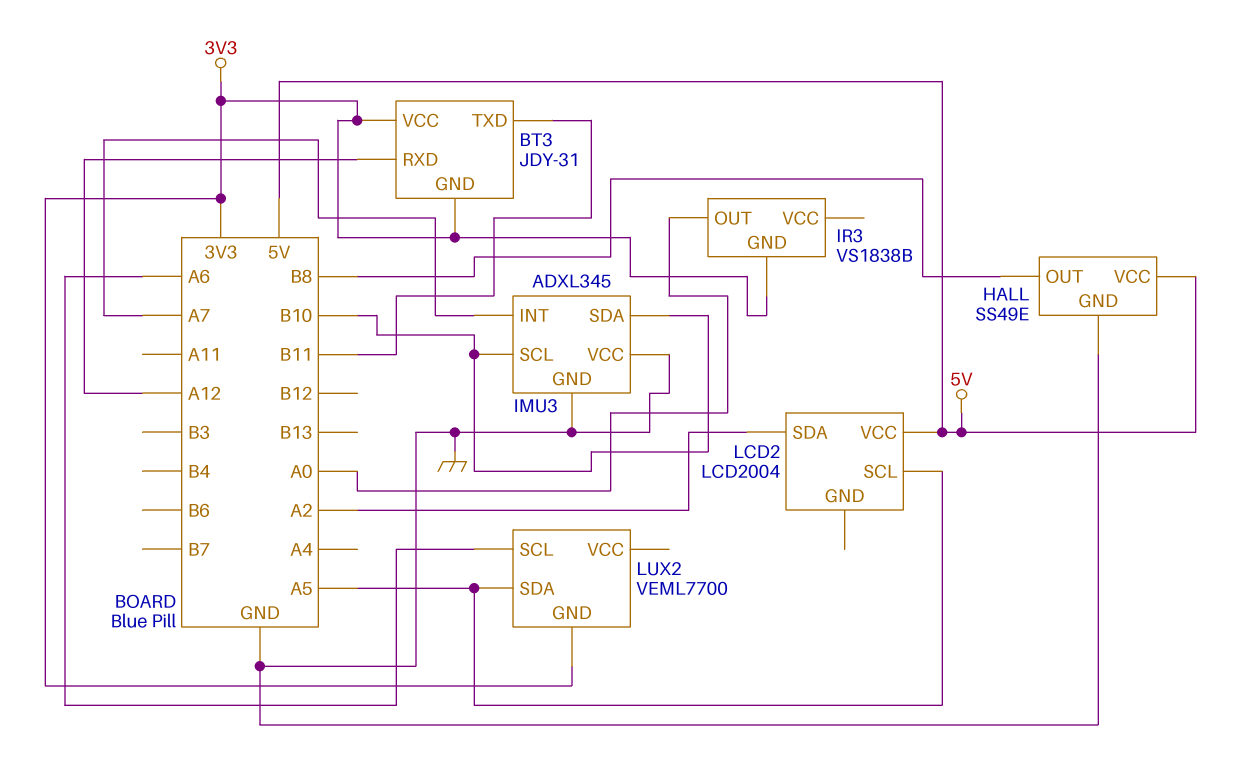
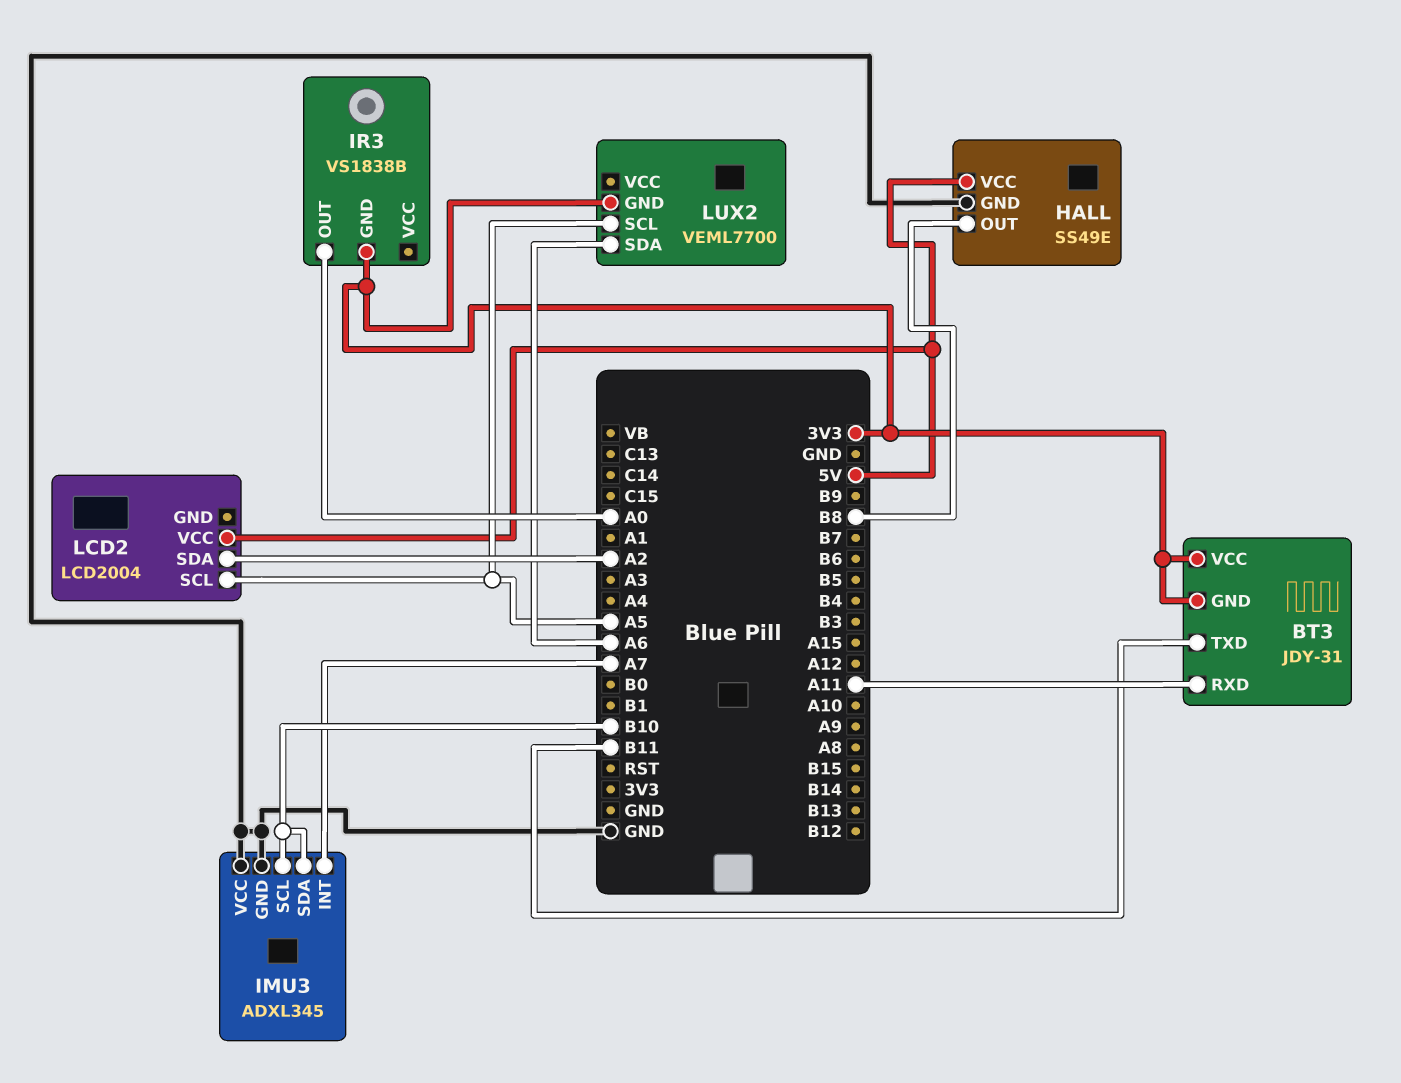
BT3 pin RXD: A12 -> A11
LUX2 pin SCL: A6 -> A5
LUX2 pin SDA: A5 -> A6

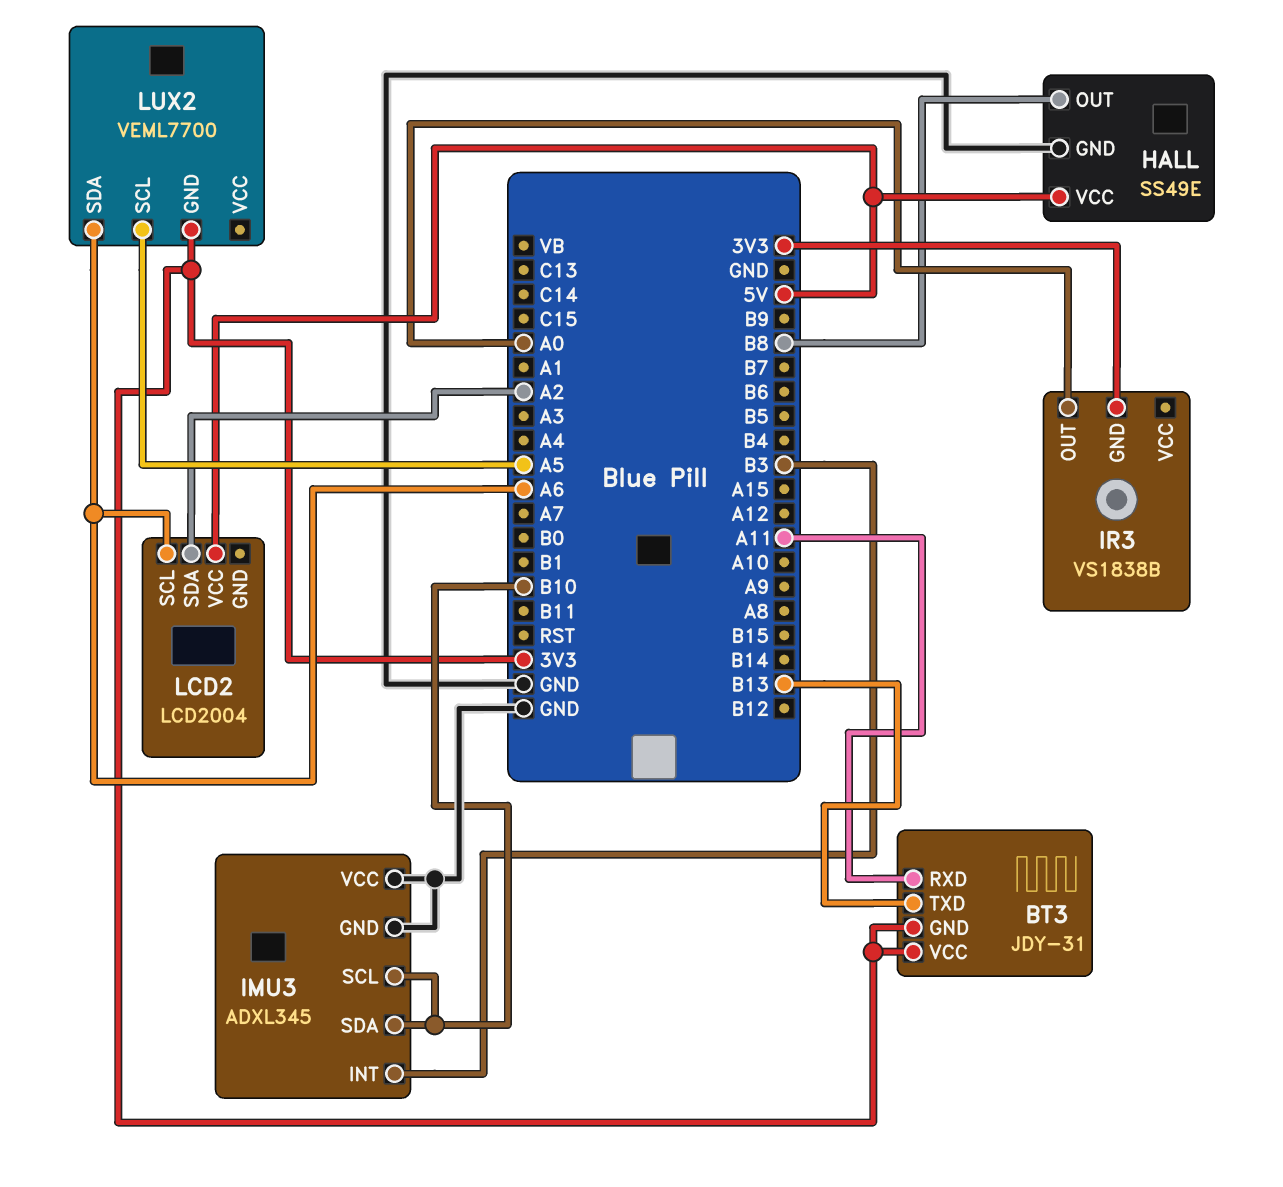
BT3 pin TXD: B11 -> B13
IMU3 pin INT: A7 -> B3
LCD2 pin SCL: A5 -> A6

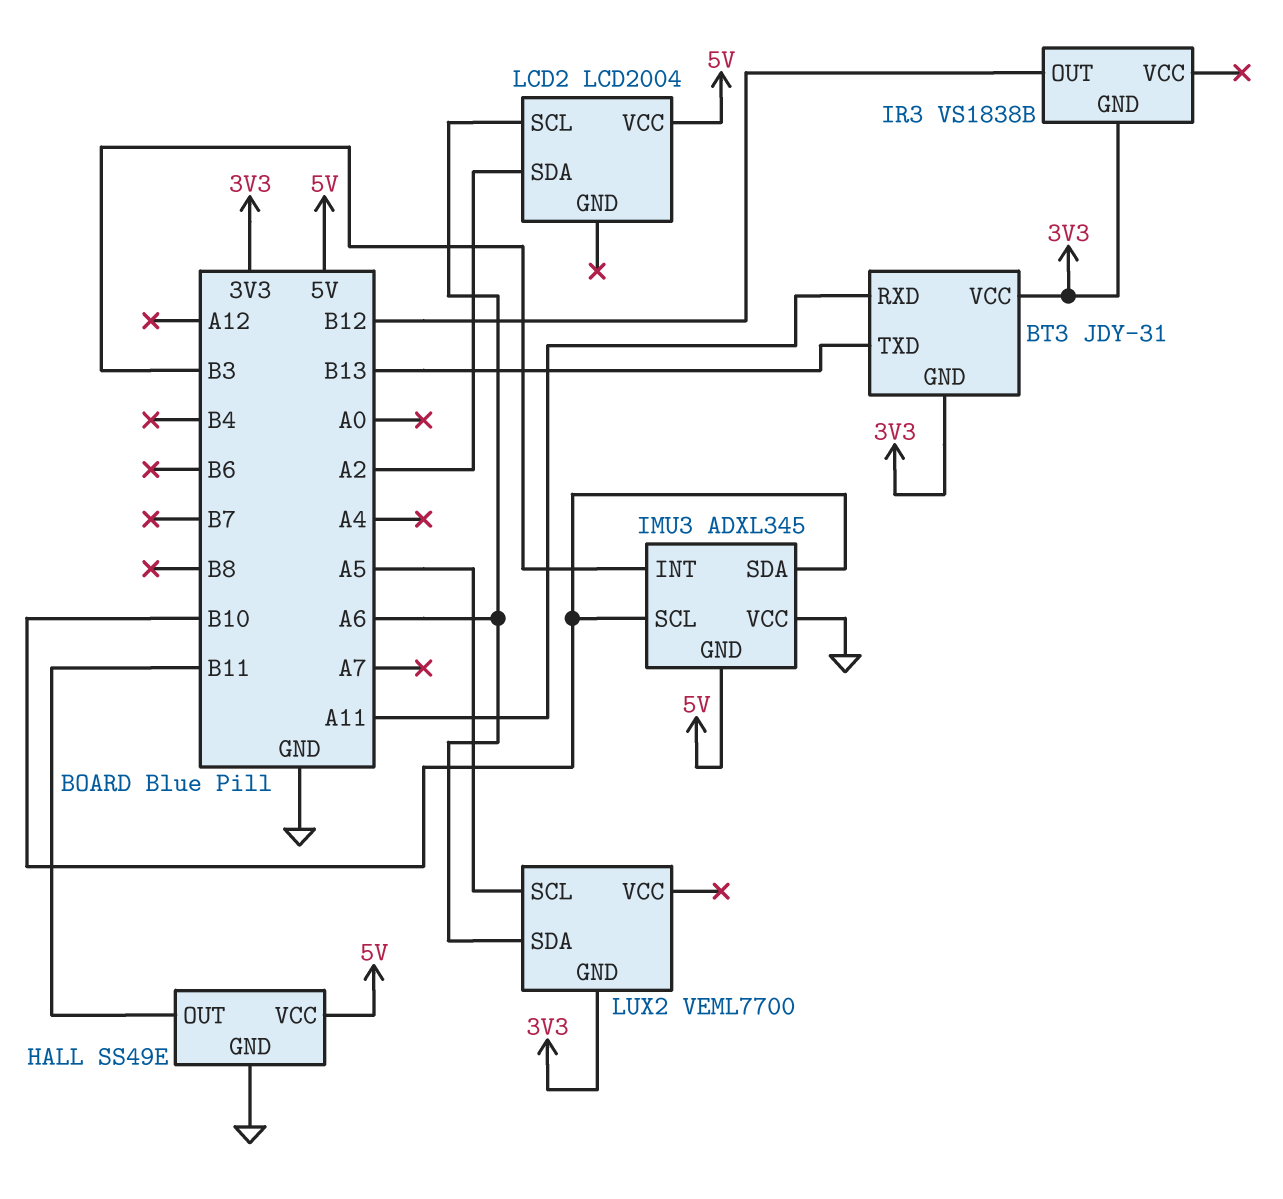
HALL pin OUT: B8 -> B11
IMU3 pin GND: GND -> 5V
IR3 pin OUT: A0 -> B12

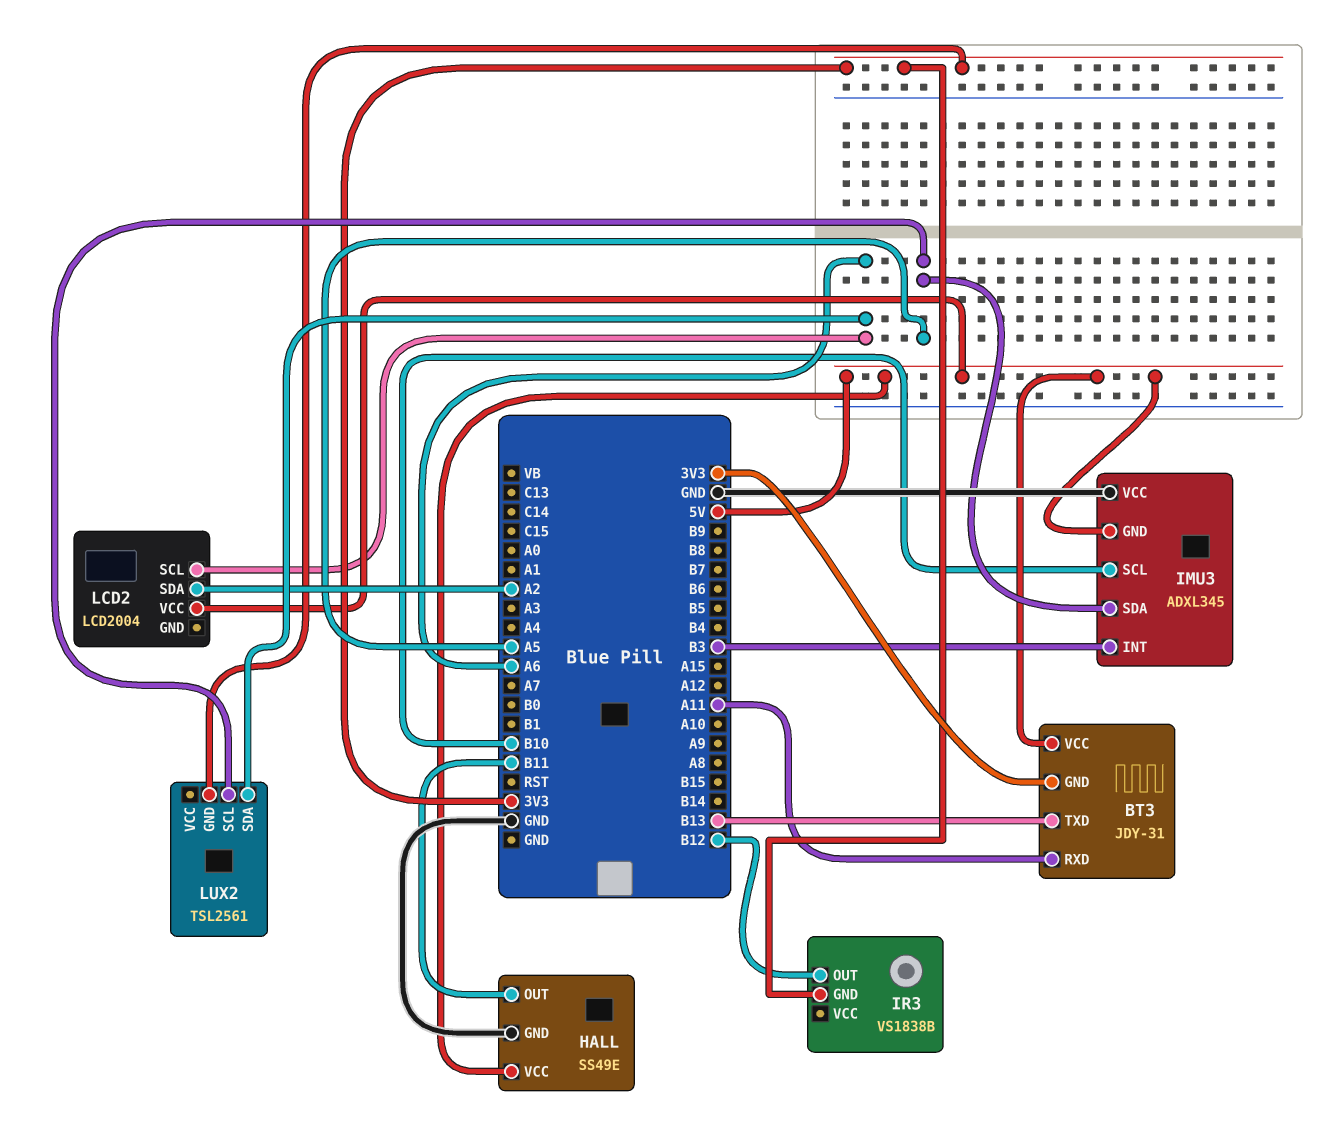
BT3 pin VCC: 3V3 -> 5V
IMU3 pin SDA: B10 -> A5
LUX2: VEML7700 -> TSL2561

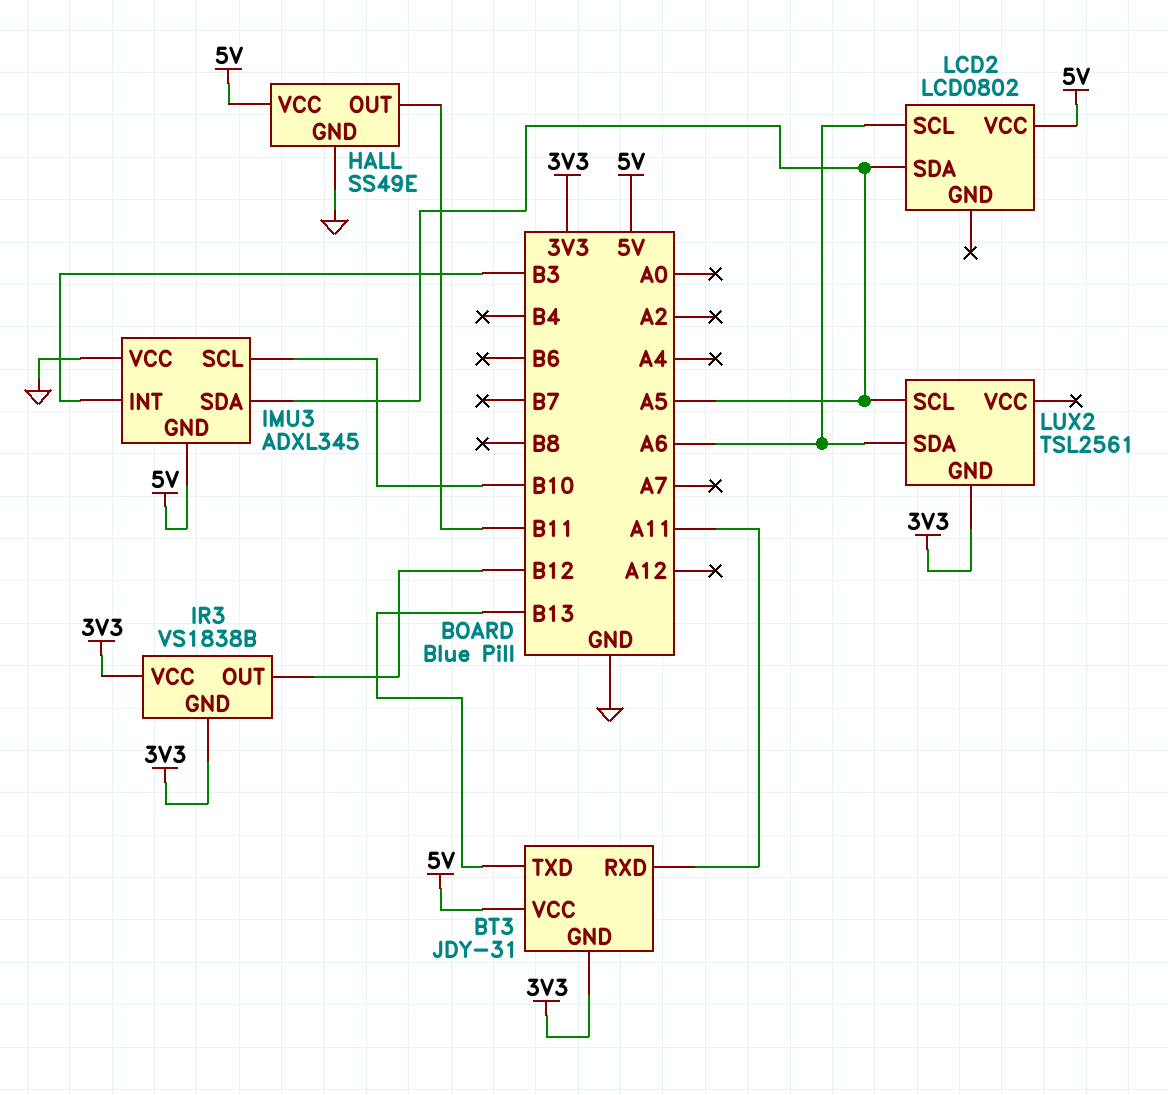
IR3 pin VCC: none -> 3V3
LCD2: LCD2004 -> LCD0802
LCD2 pin SDA: A2 -> A5

